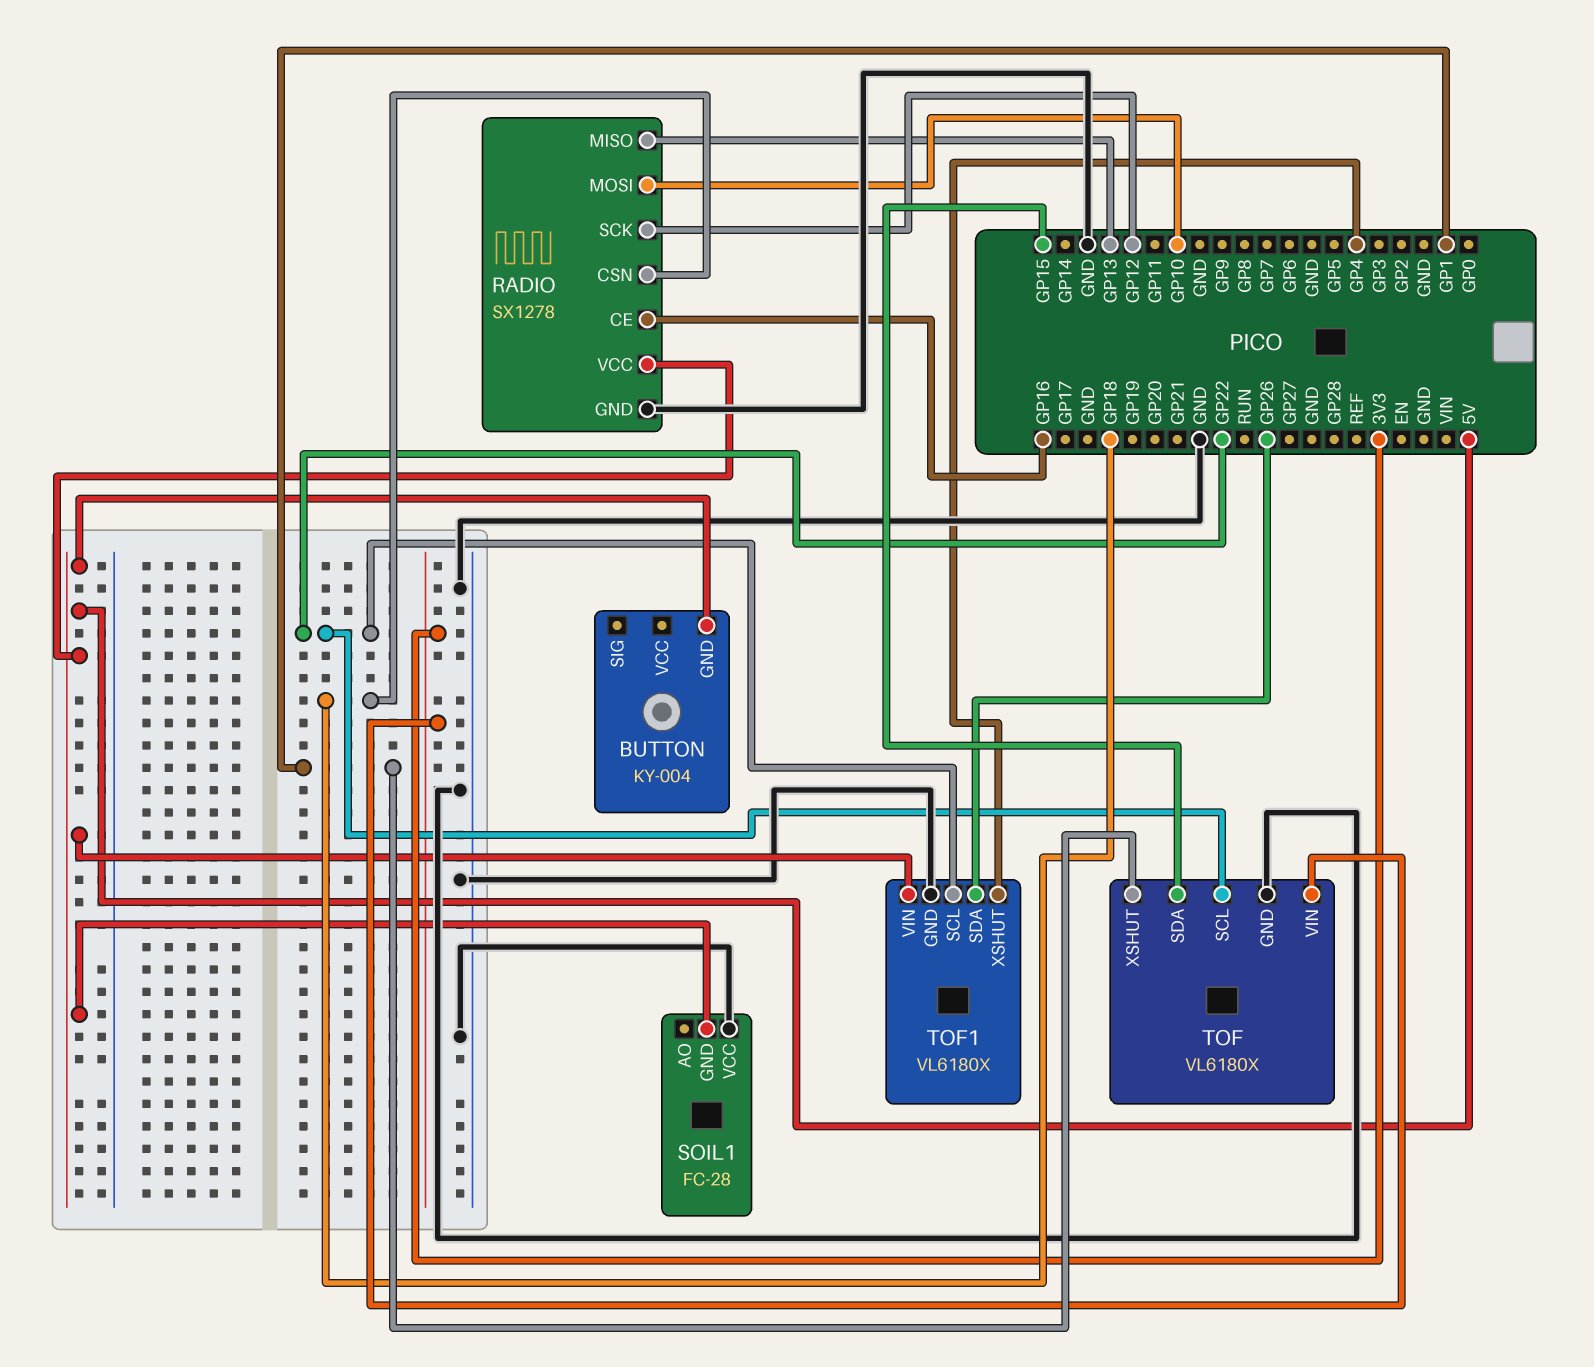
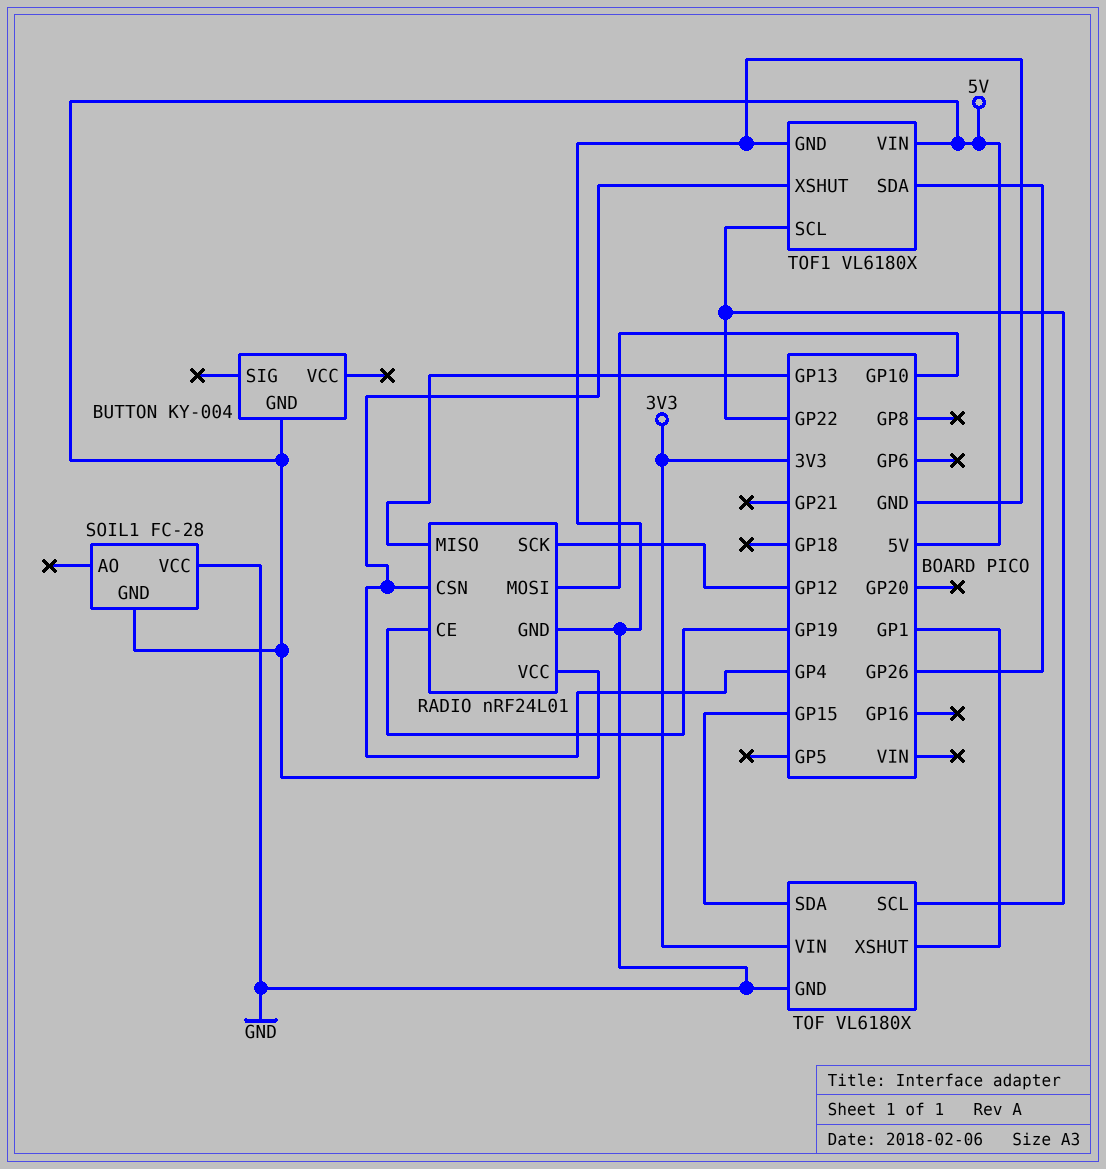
RADIO: SX1278 -> nRF24L01
RADIO pin CE: GP16 -> GP19
RADIO pin CSN: GP18 -> GP4

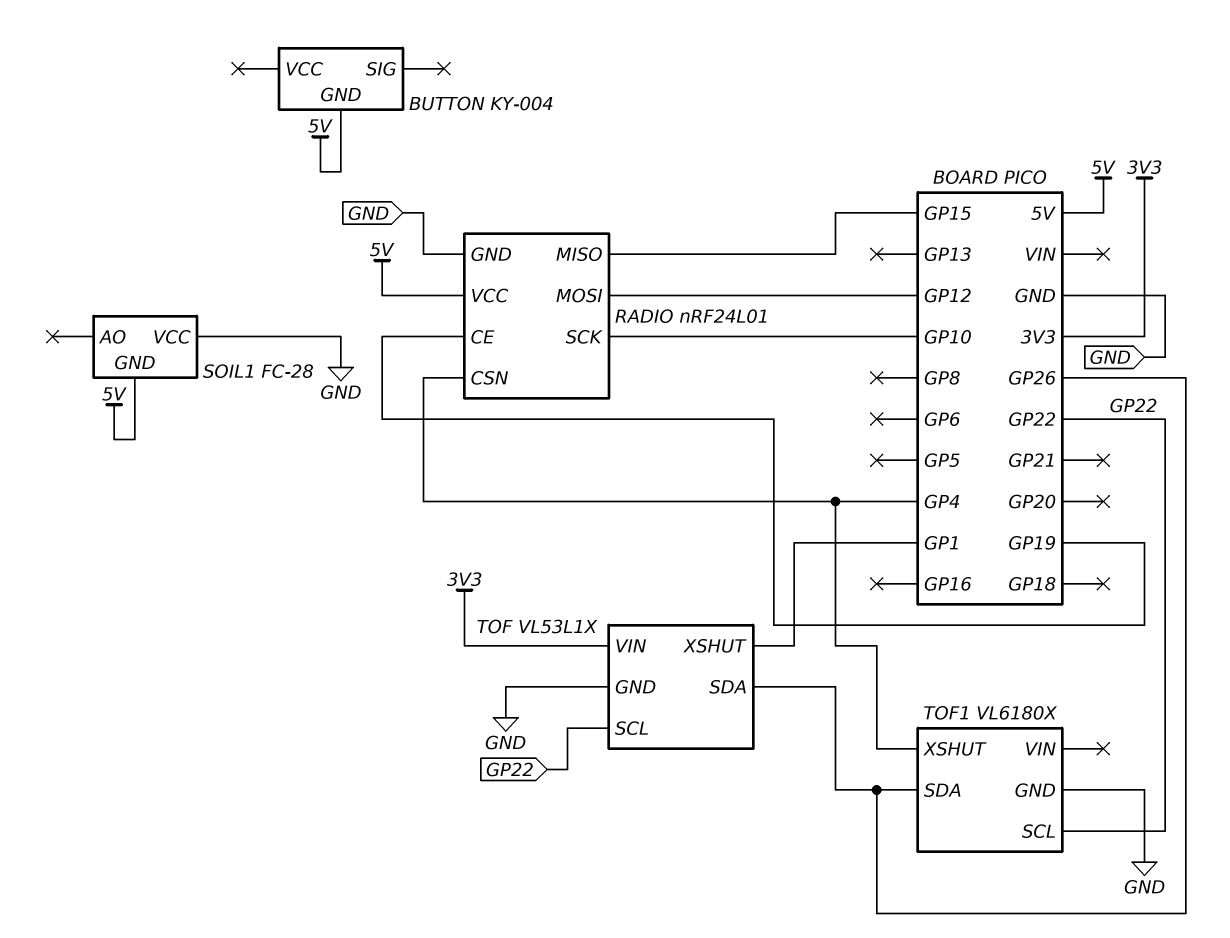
RADIO pin MISO: GP13 -> GP15
RADIO pin MOSI: GP10 -> GP12
RADIO pin SCK: GP12 -> GP10
TOF: VL6180X -> VL53L1X
TOF pin SDA: GP15 -> GP26
TOF1 pin VIN: 5V -> none

